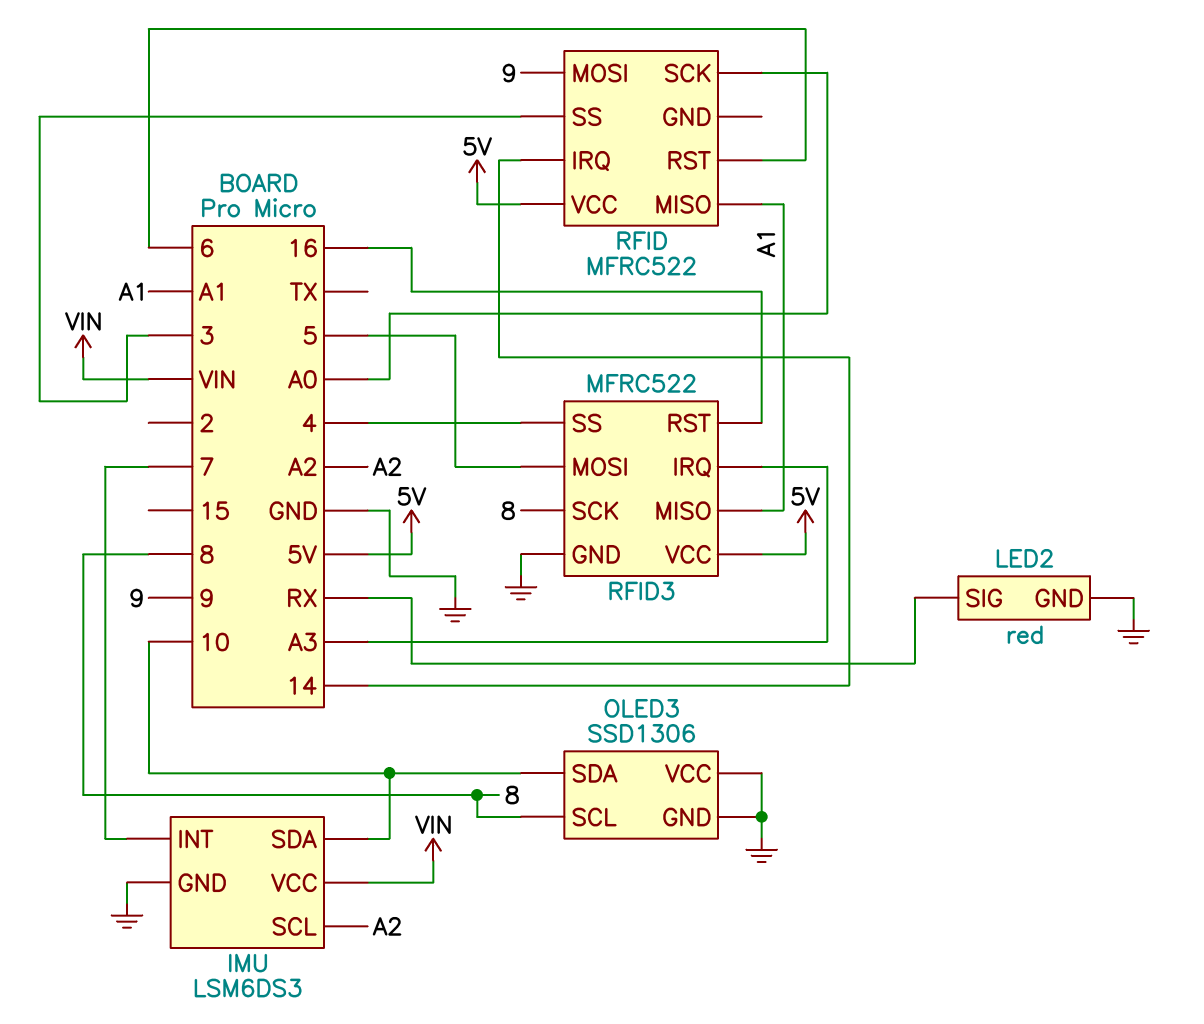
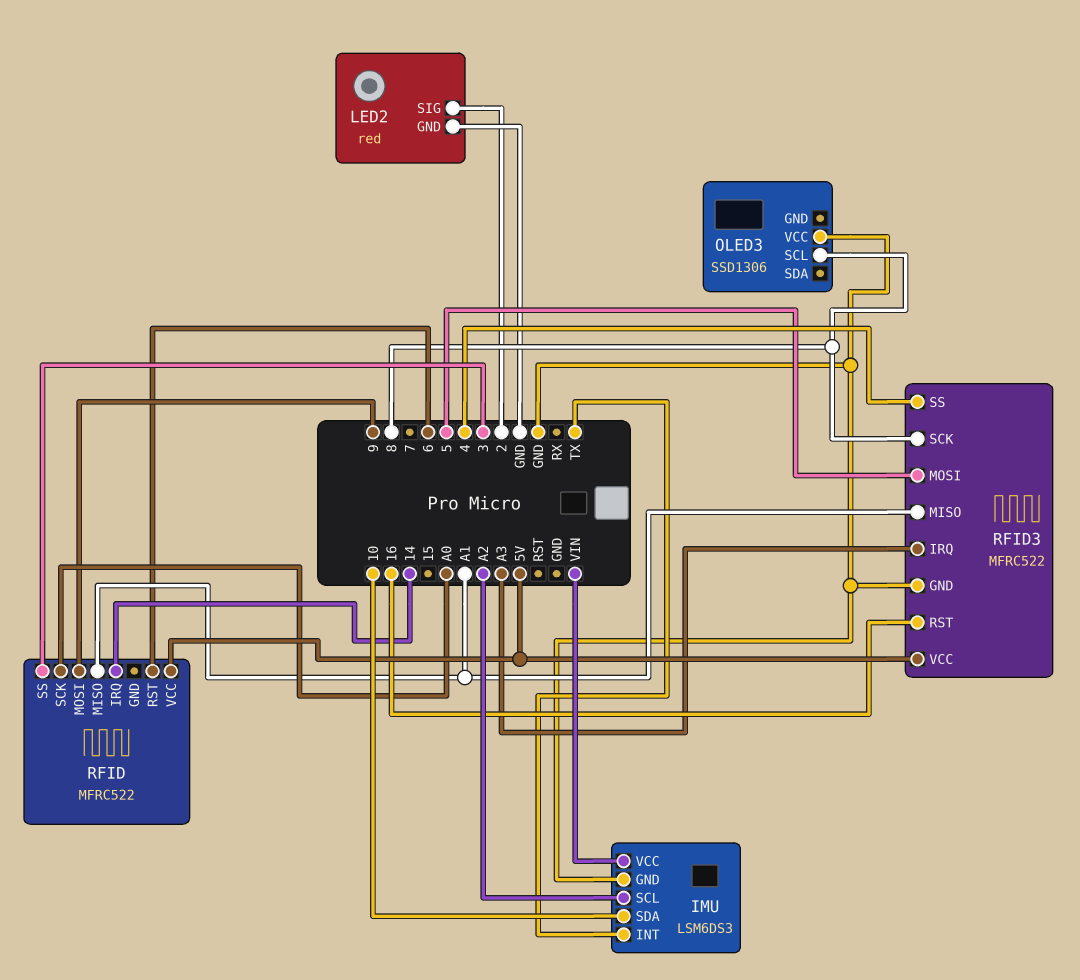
IMU pin INT: 7 -> TX
LED2 pin SIG: RX -> 2
OLED3 pin GND: GND -> none
OLED3 pin SDA: 10 -> none

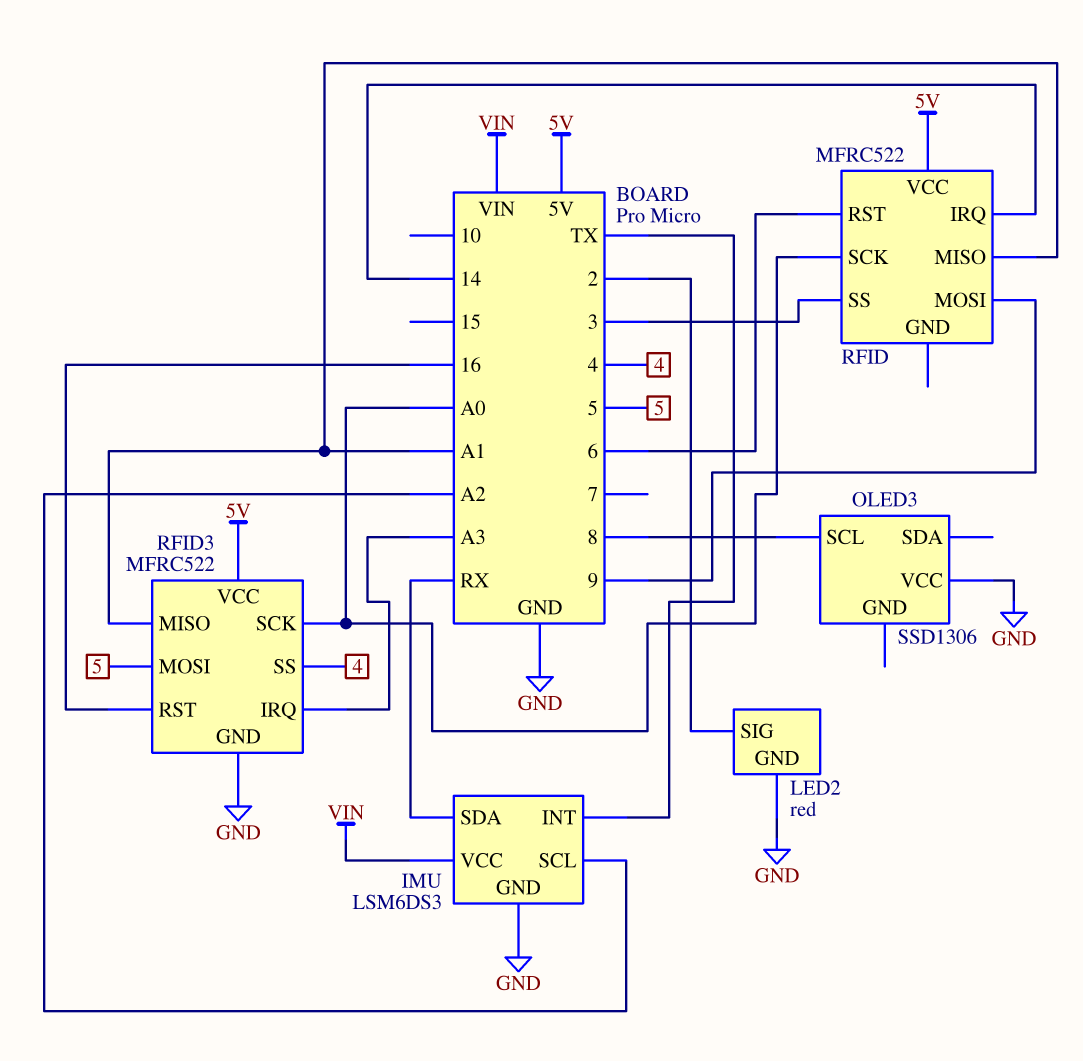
IMU pin SDA: 10 -> RX
RFID3 pin SCK: 8 -> A0

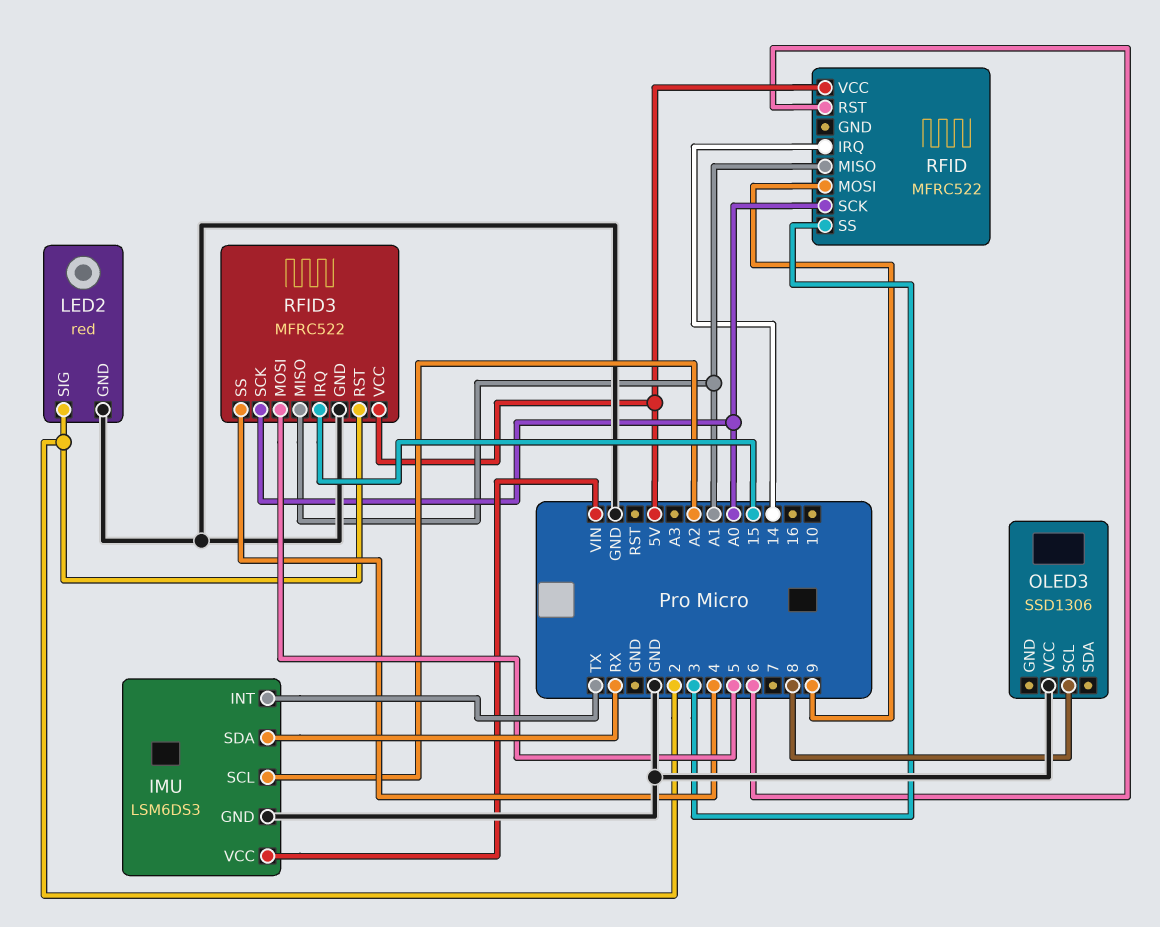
RFID3 pin IRQ: A3 -> 15
RFID3 pin RST: 16 -> 2

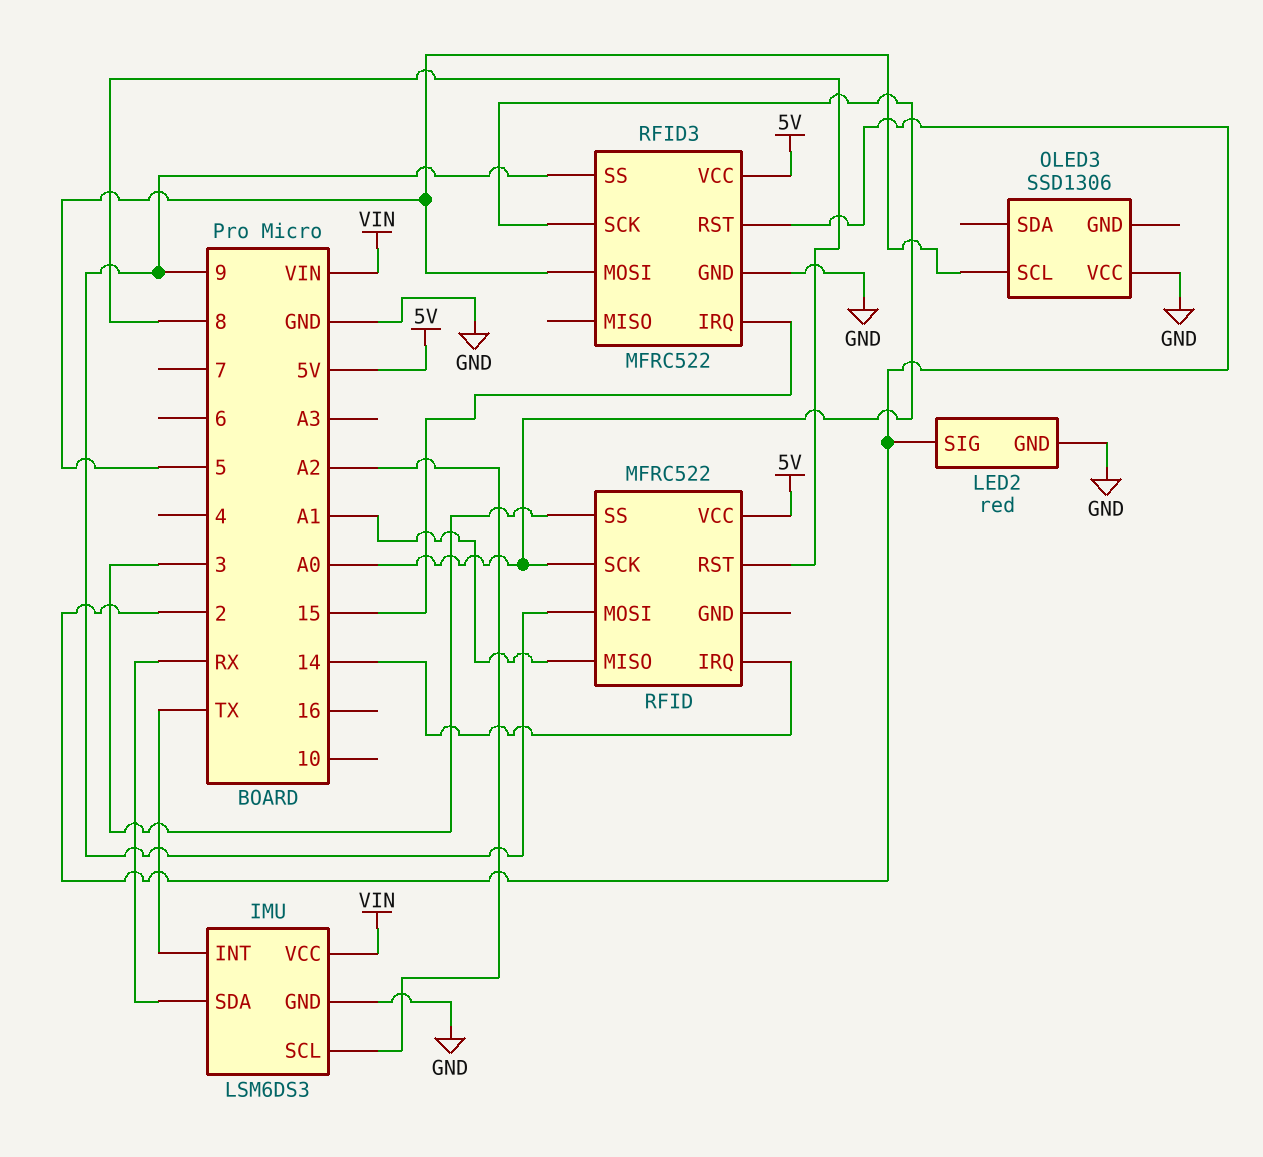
OLED3 pin SCL: 8 -> 5
RFID pin RST: 6 -> 8
RFID3 pin MISO: A1 -> none
RFID3 pin SS: 4 -> 9

